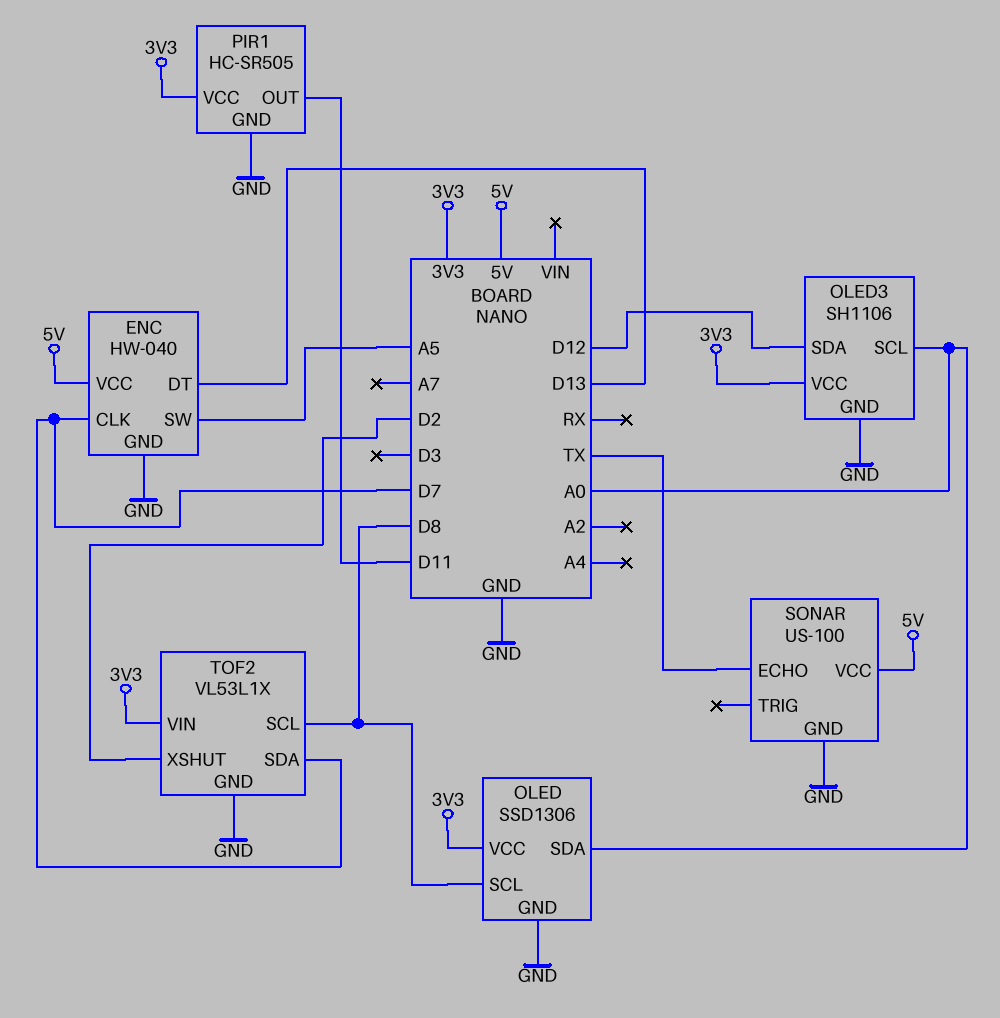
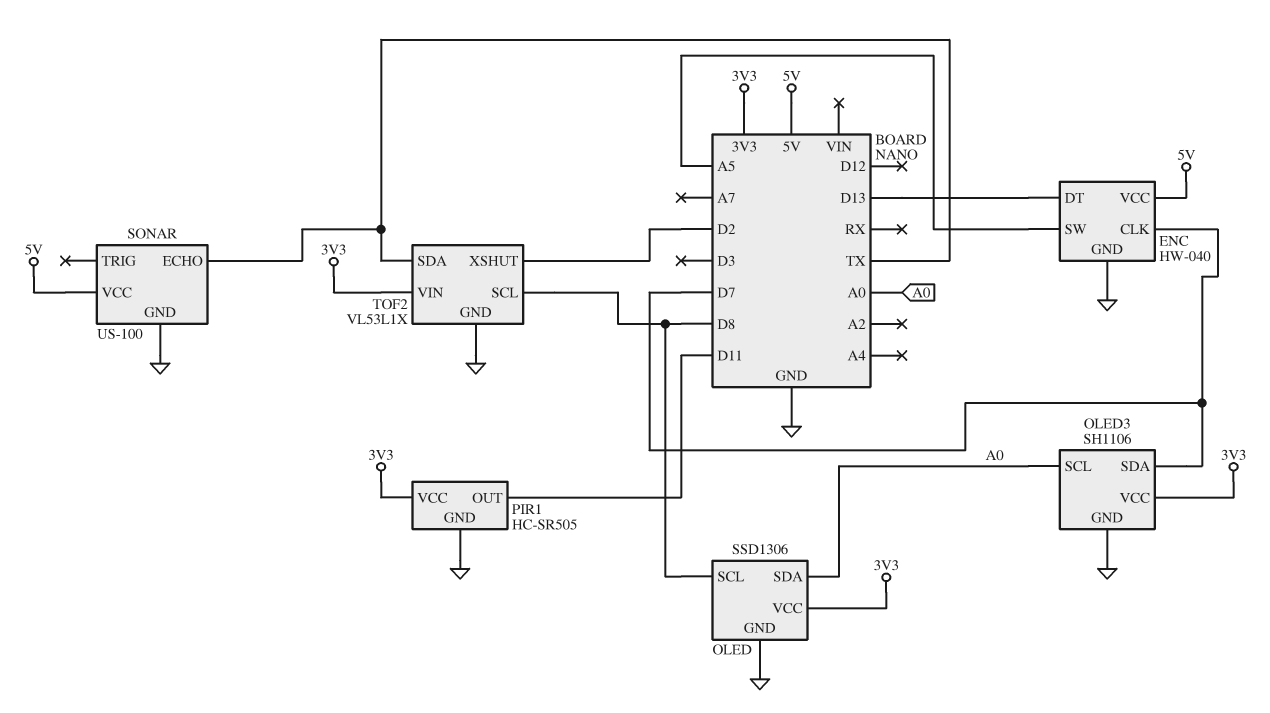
OLED3 pin SDA: D12 -> D7
TOF2 pin SDA: D7 -> TX

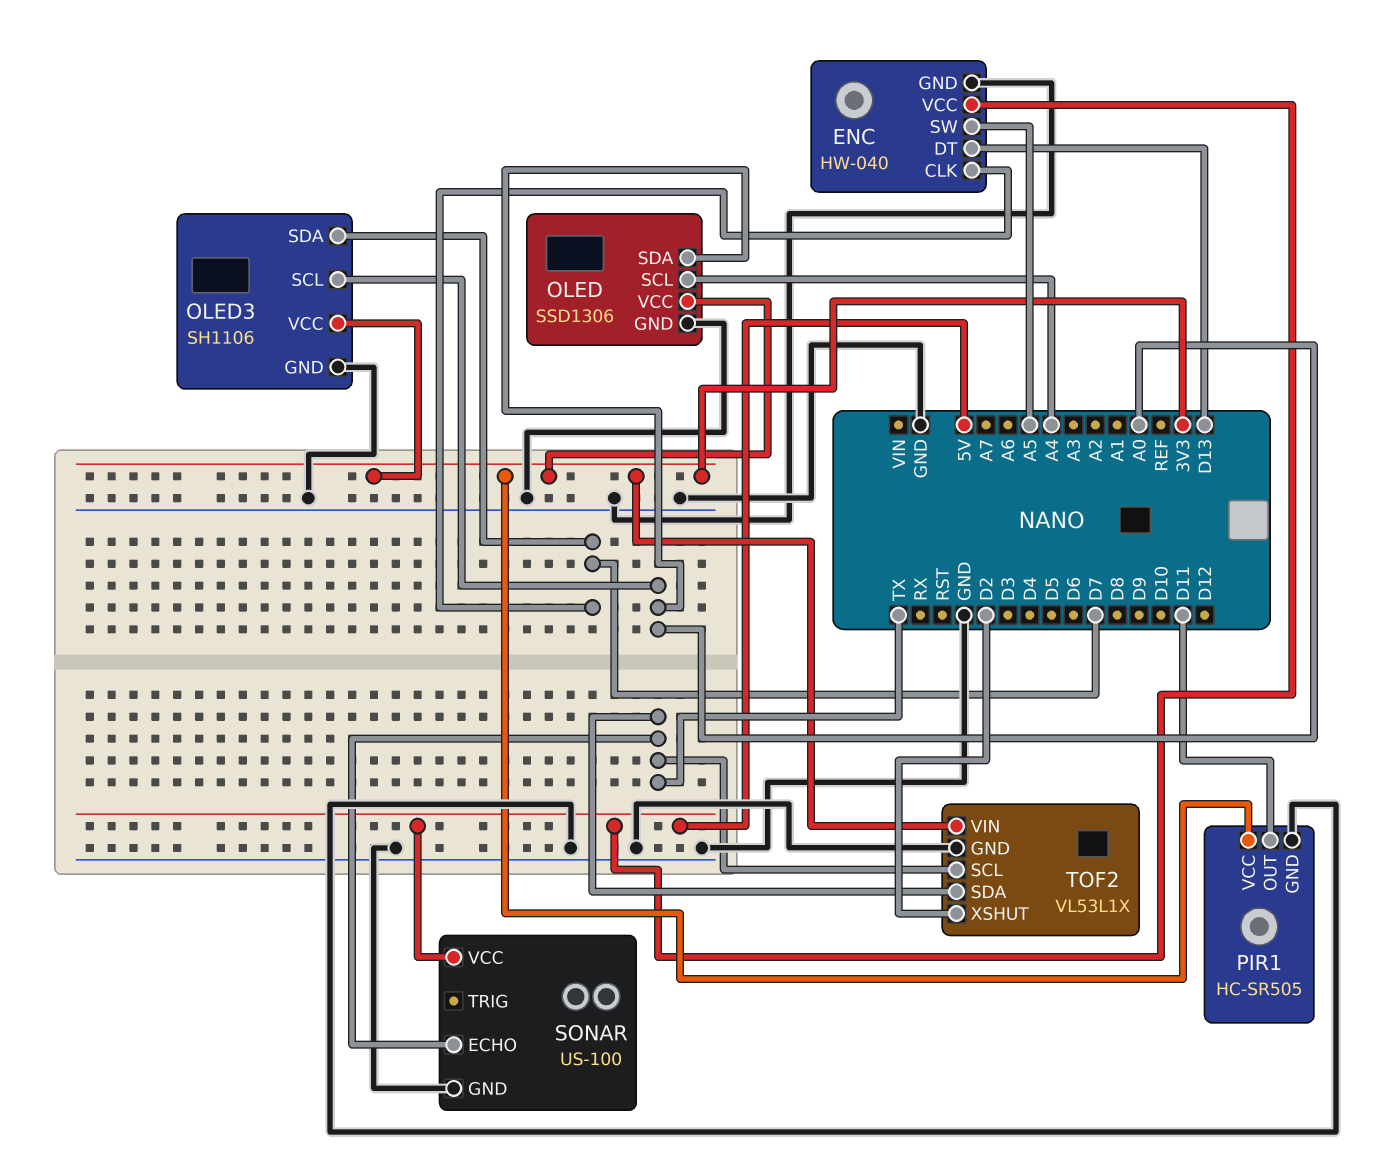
OLED pin SCL: D8 -> A4
TOF2 pin SCL: D8 -> TX

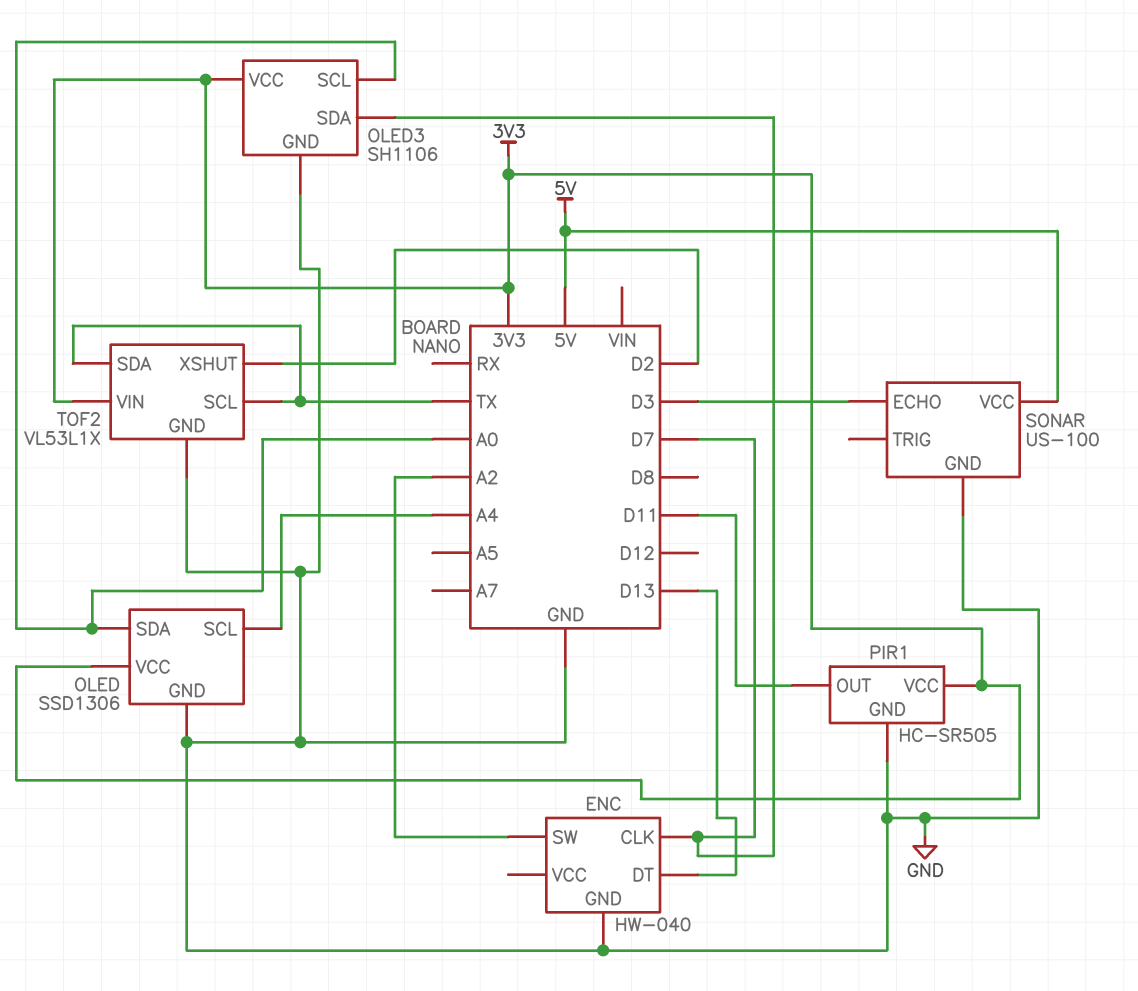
ENC pin SW: A5 -> A2
ENC pin VCC: 5V -> none
SONAR pin ECHO: TX -> D3

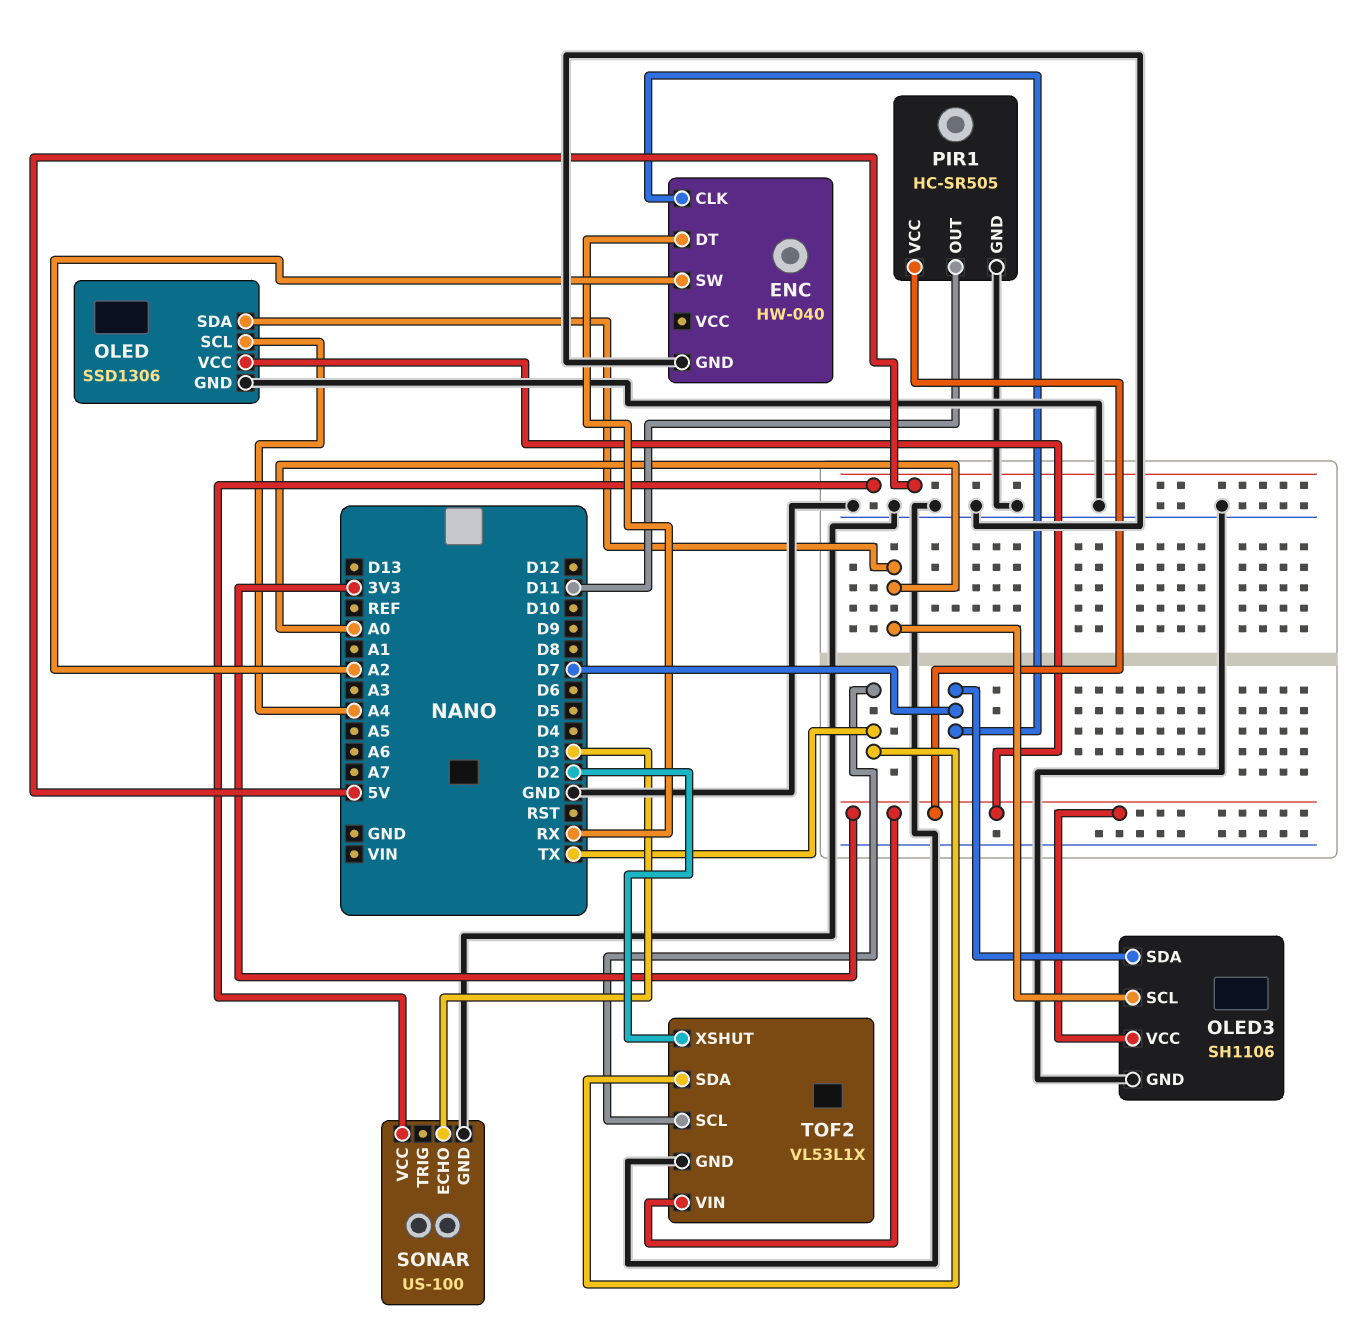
ENC pin DT: D13 -> RX

